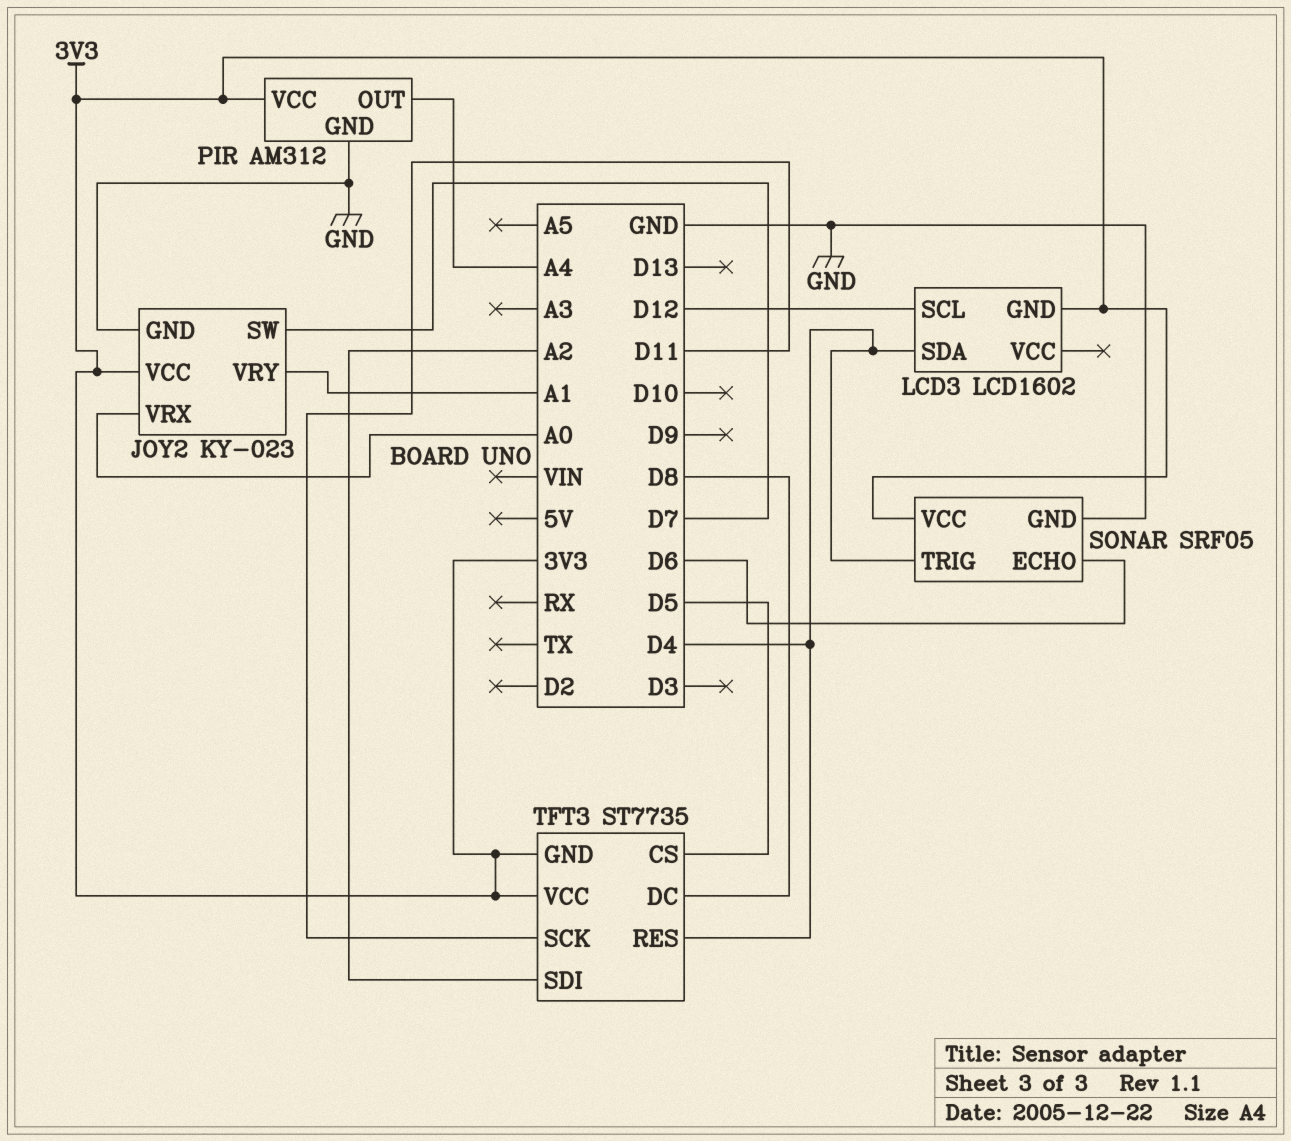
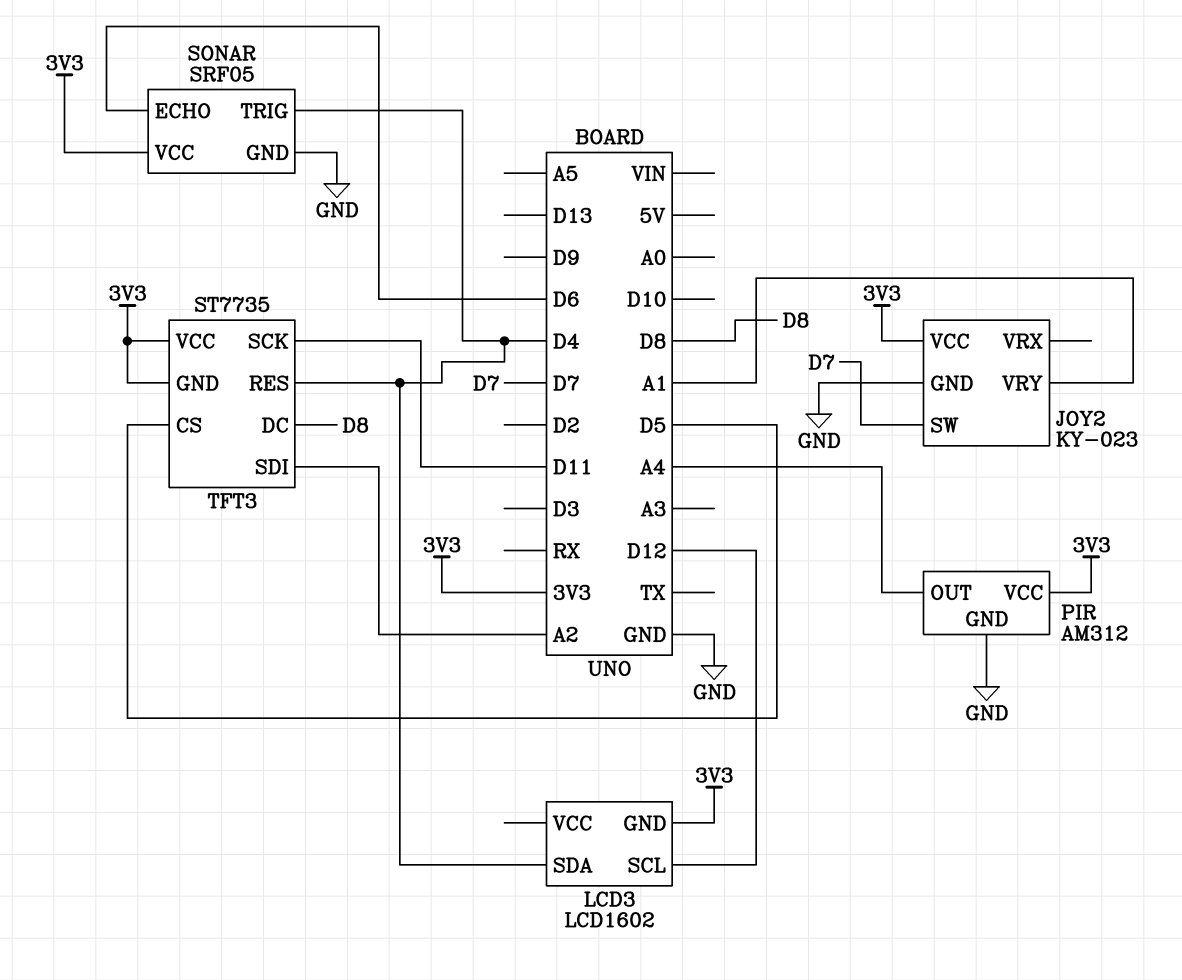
JOY2 pin VRX: A0 -> none

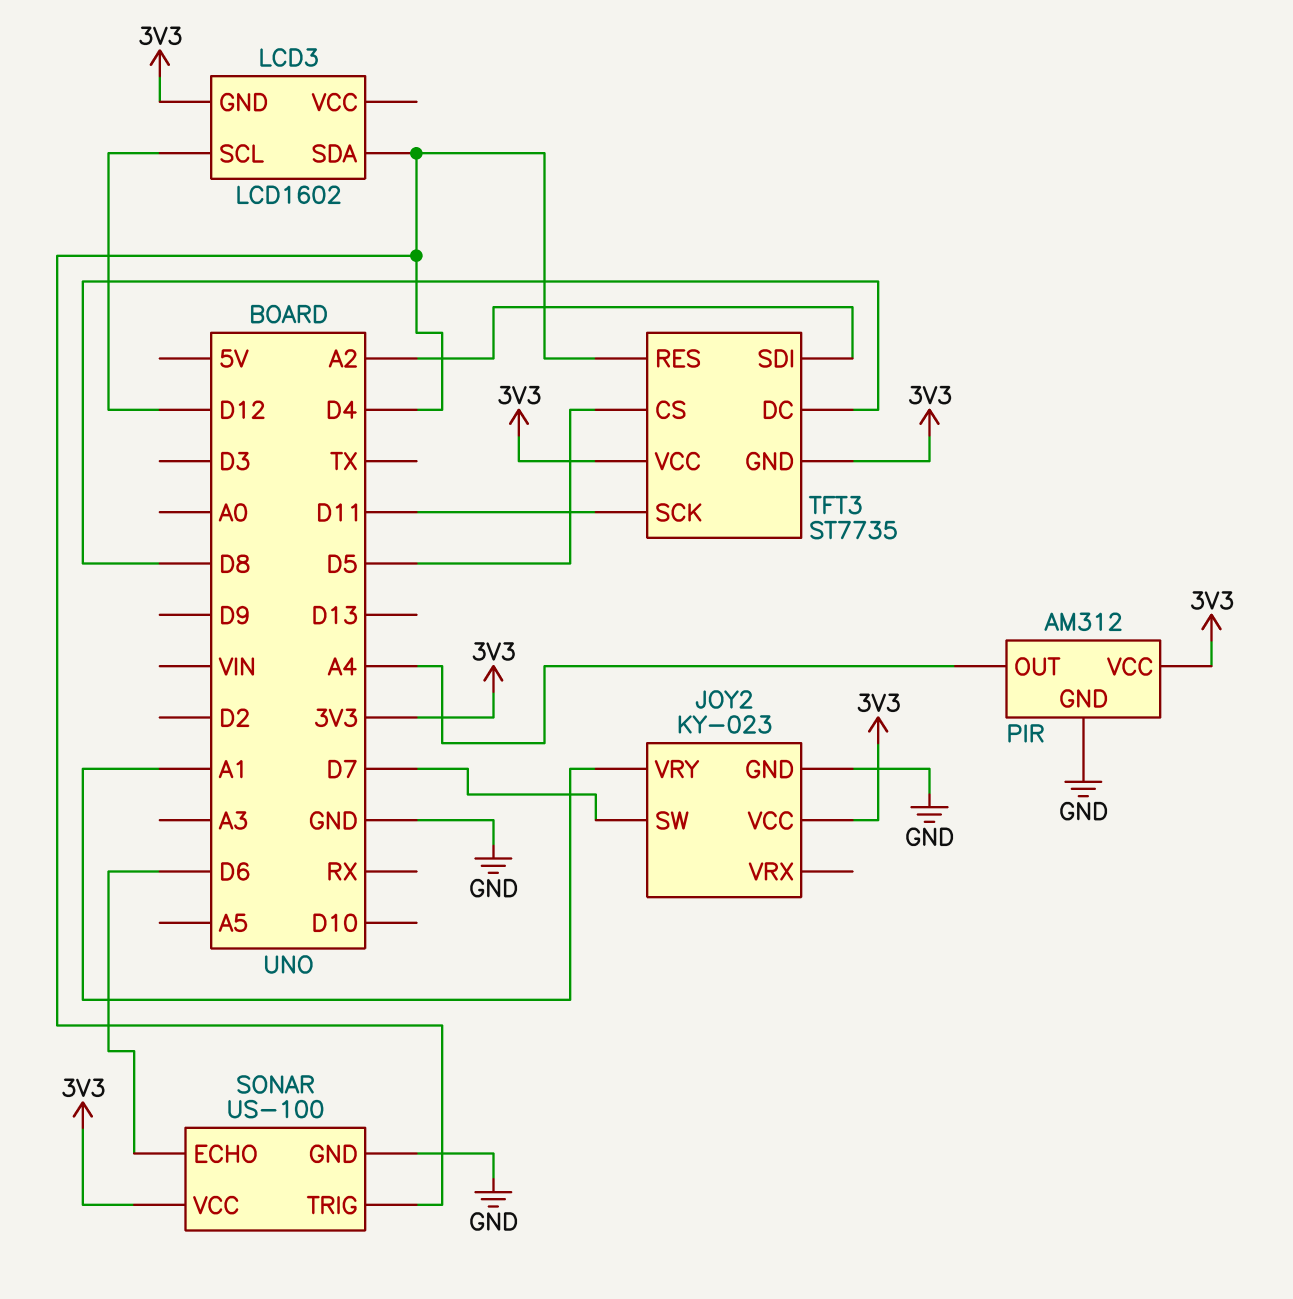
SONAR: SRF05 -> US-100

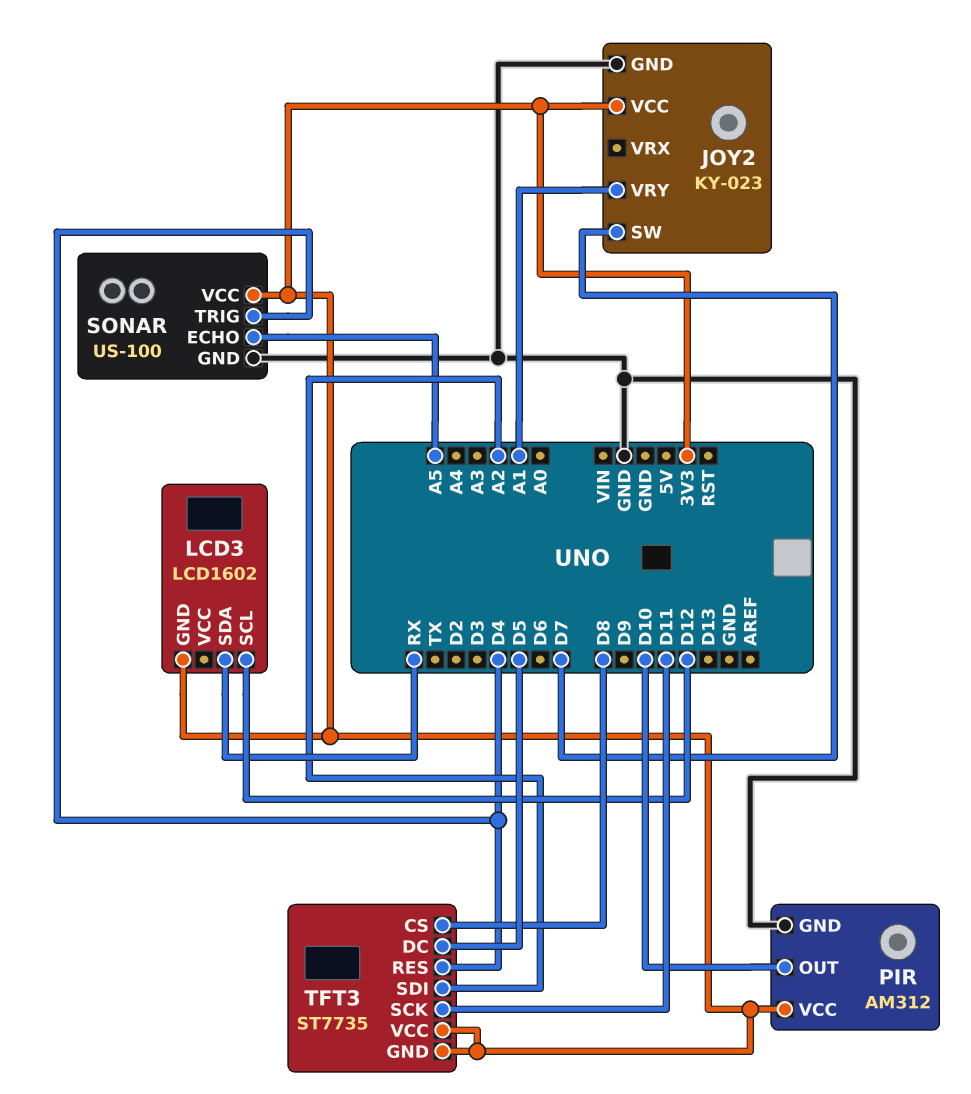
LCD3 pin SDA: D4 -> RX
PIR pin OUT: A4 -> D10
SONAR pin ECHO: D6 -> A5
TFT3 pin CS: D5 -> D8
TFT3 pin DC: D8 -> D5

